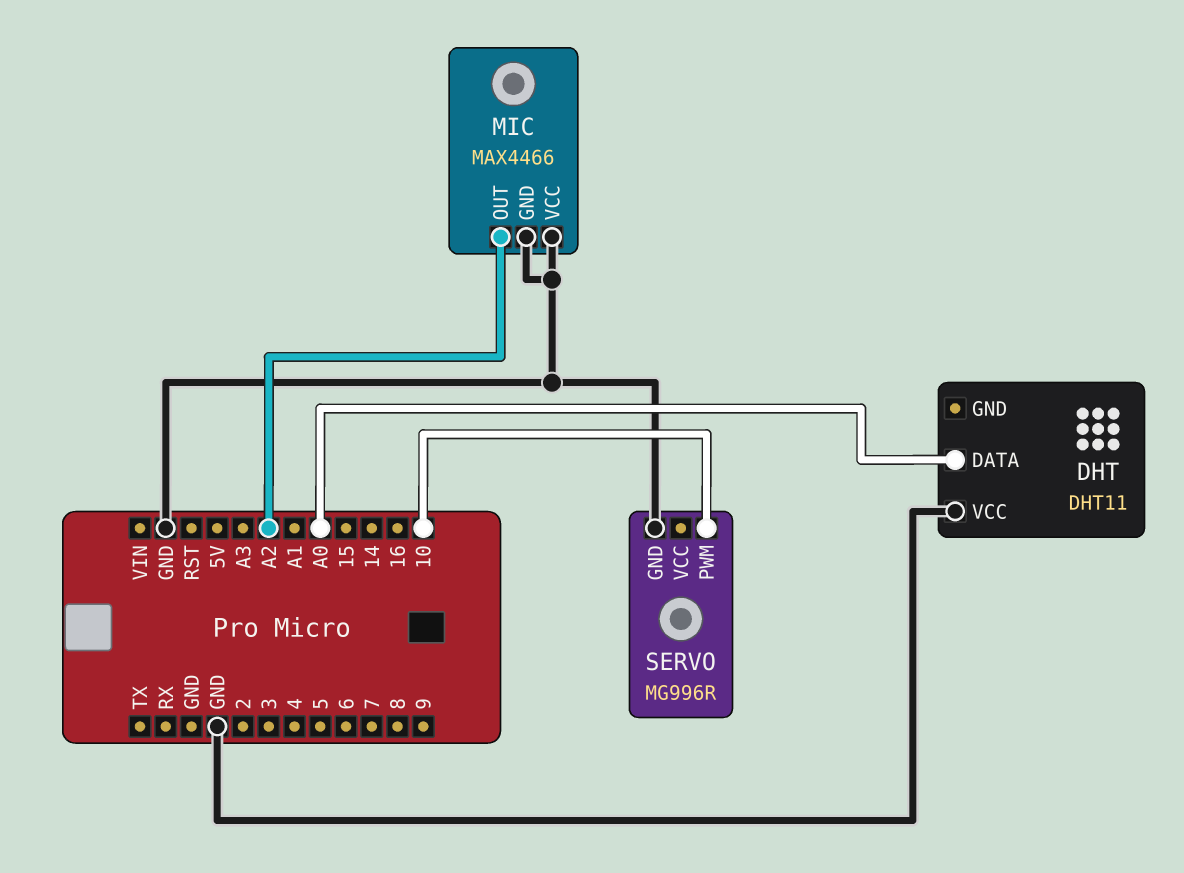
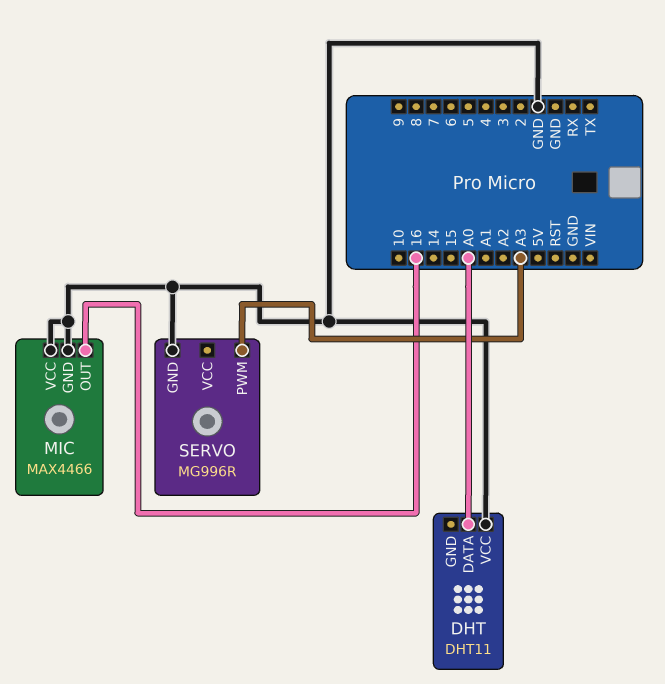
MIC pin OUT: A2 -> 16
SERVO pin PWM: 10 -> A3

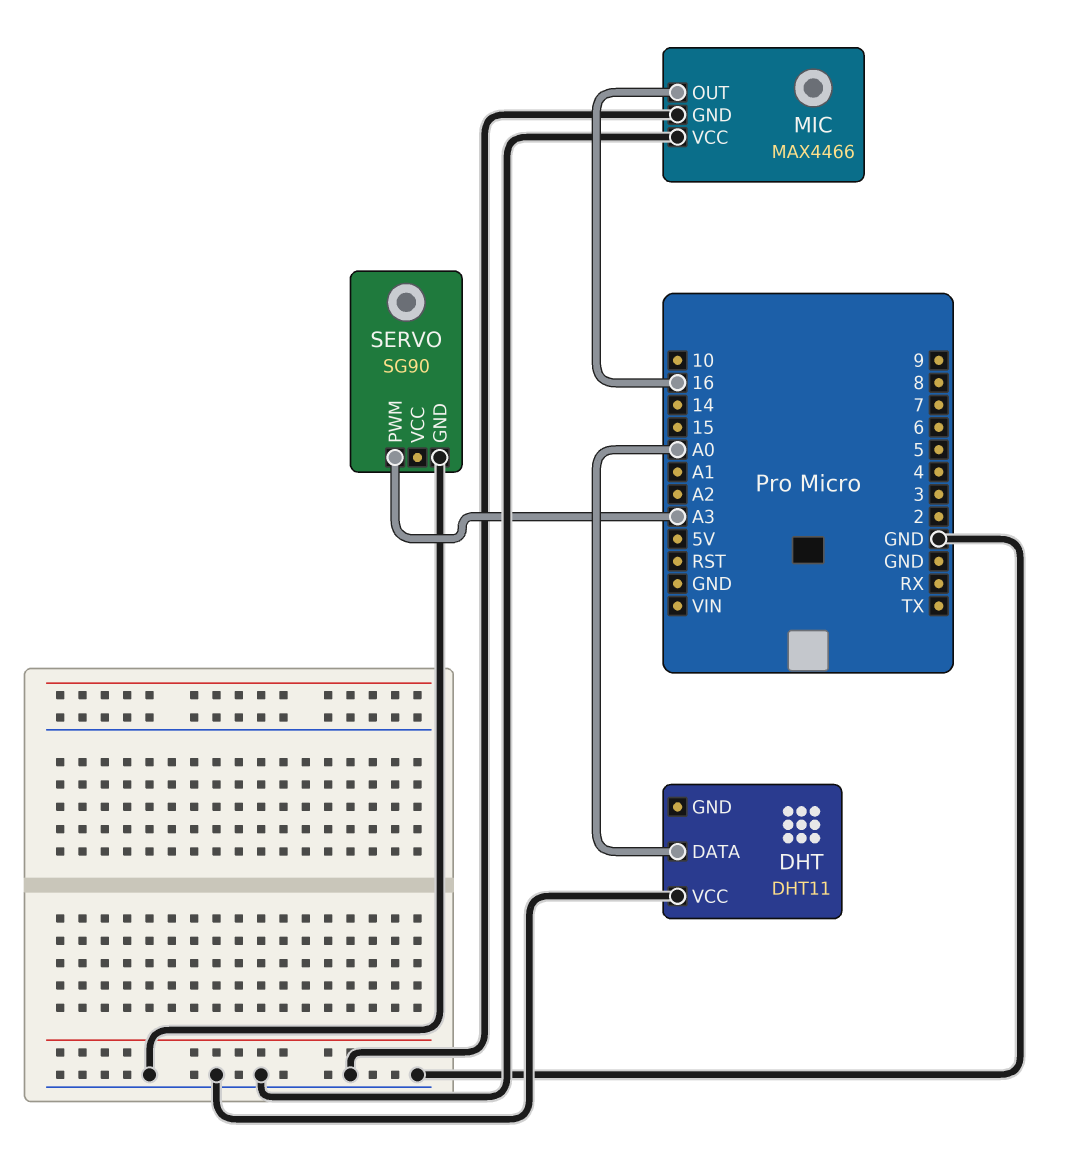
SERVO: MG996R -> SG90

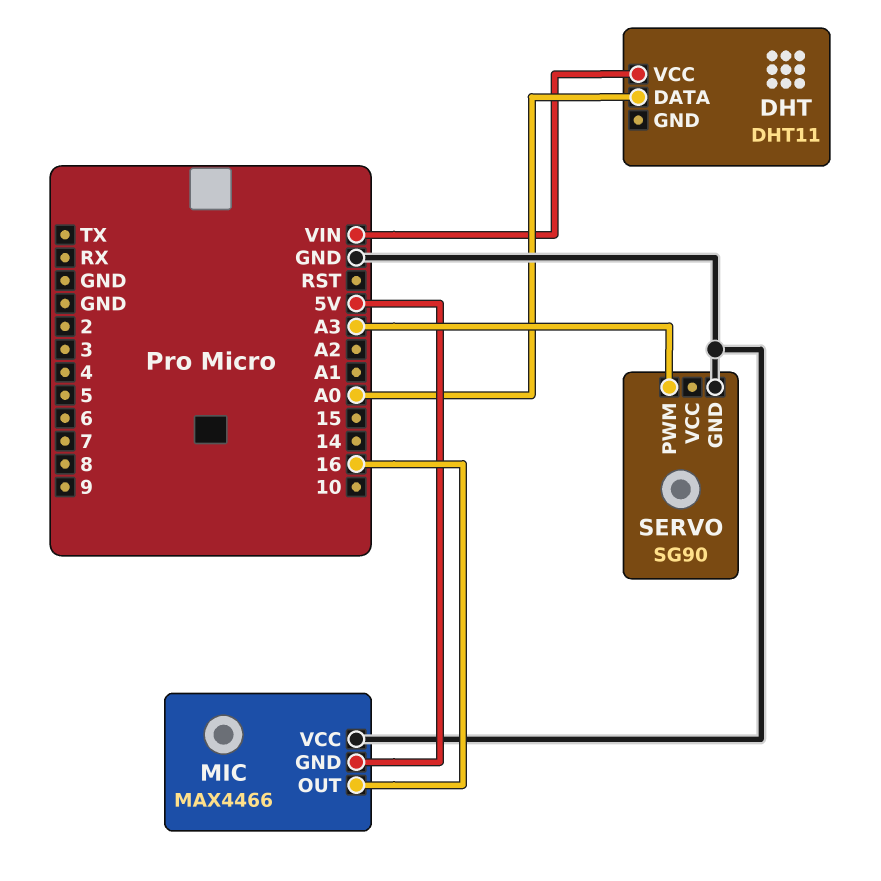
DHT pin VCC: GND -> VIN
MIC pin GND: GND -> 5V

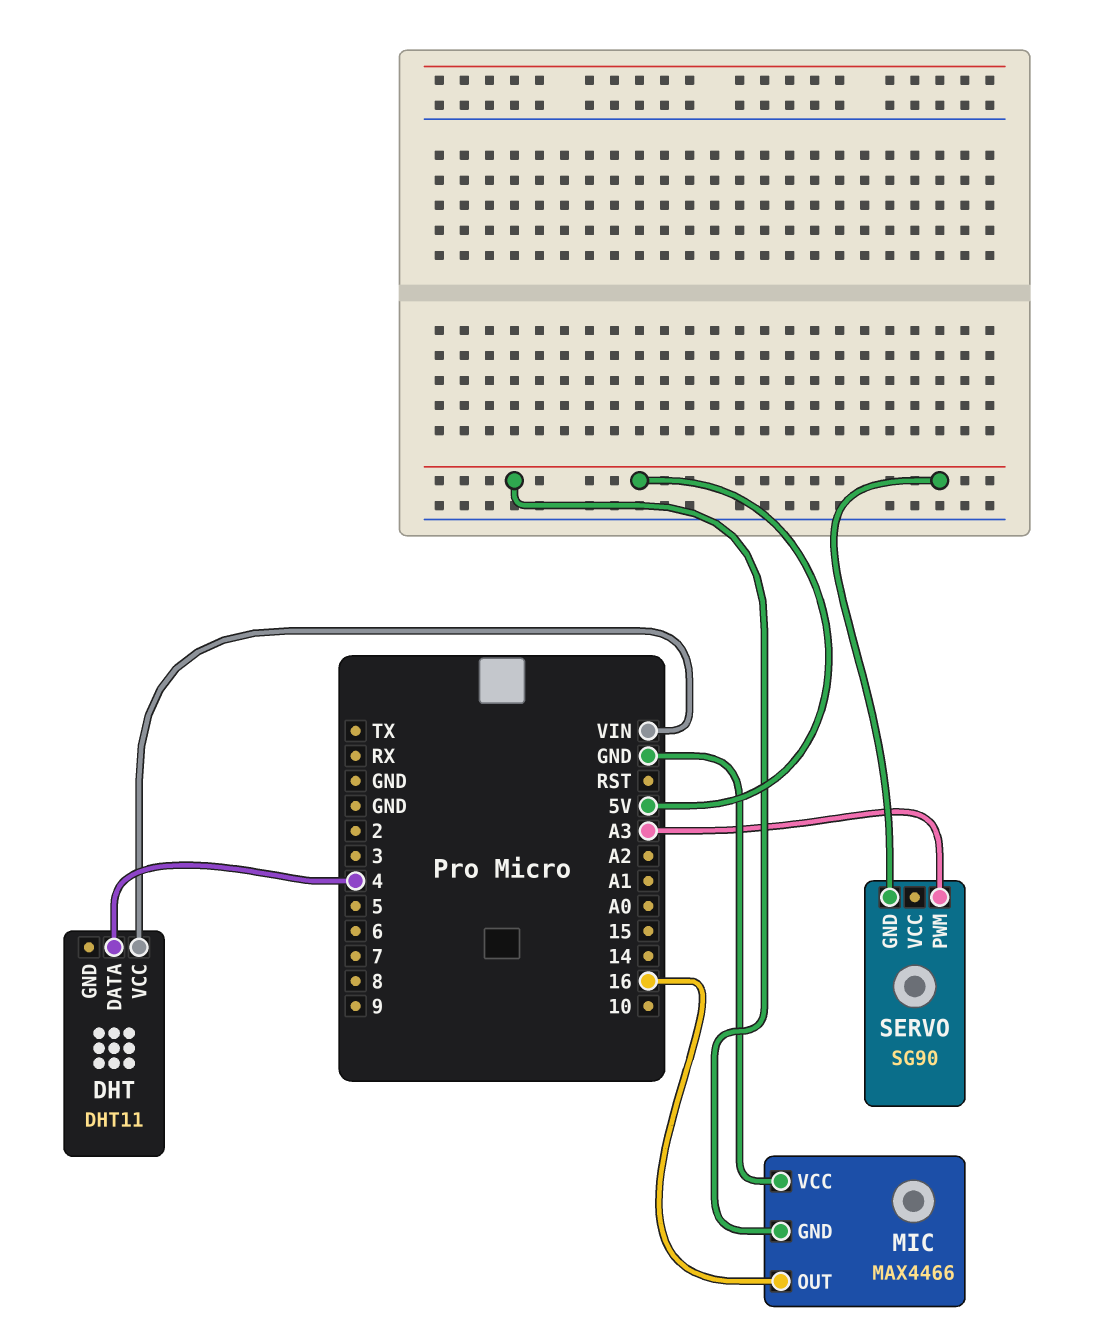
DHT pin DATA: A0 -> 4
SERVO pin GND: GND -> 5V

